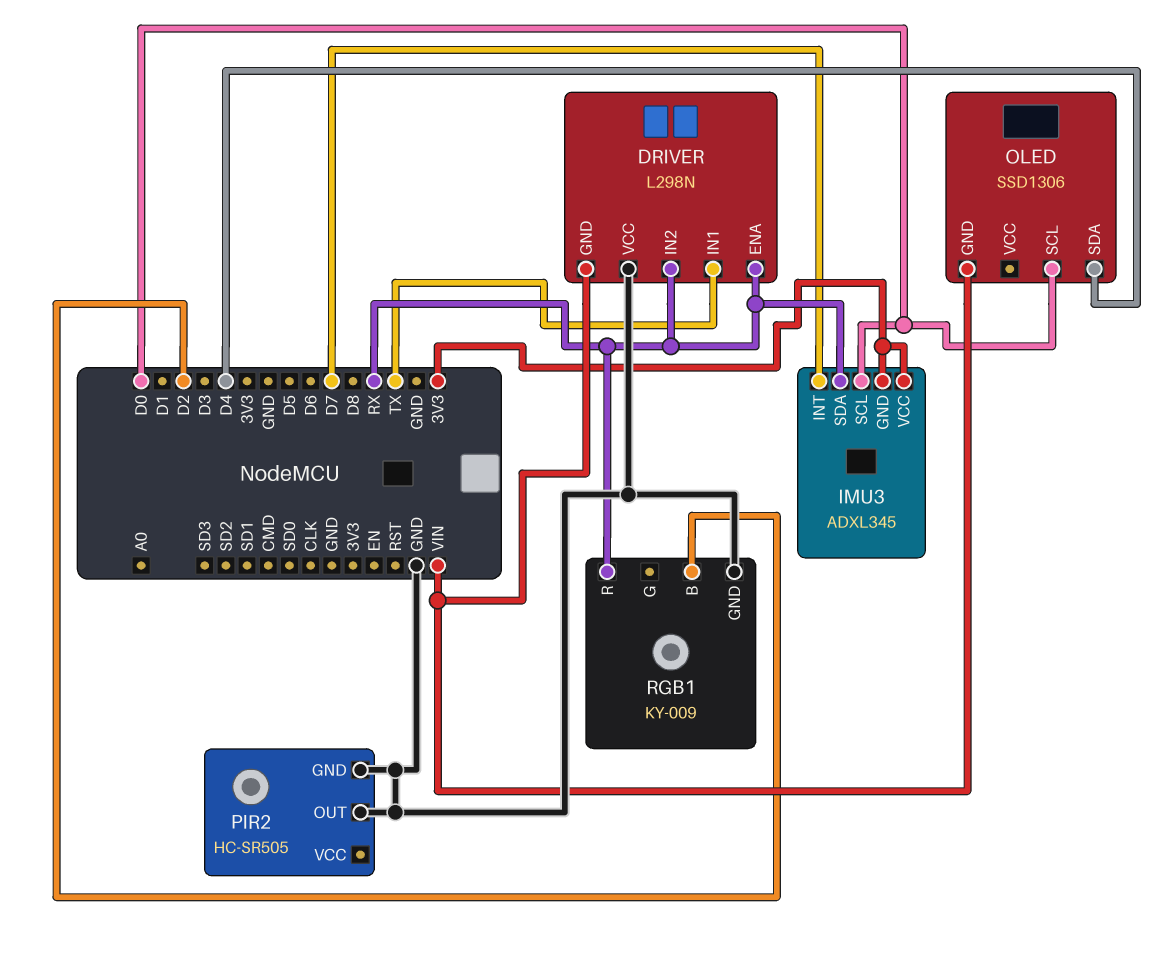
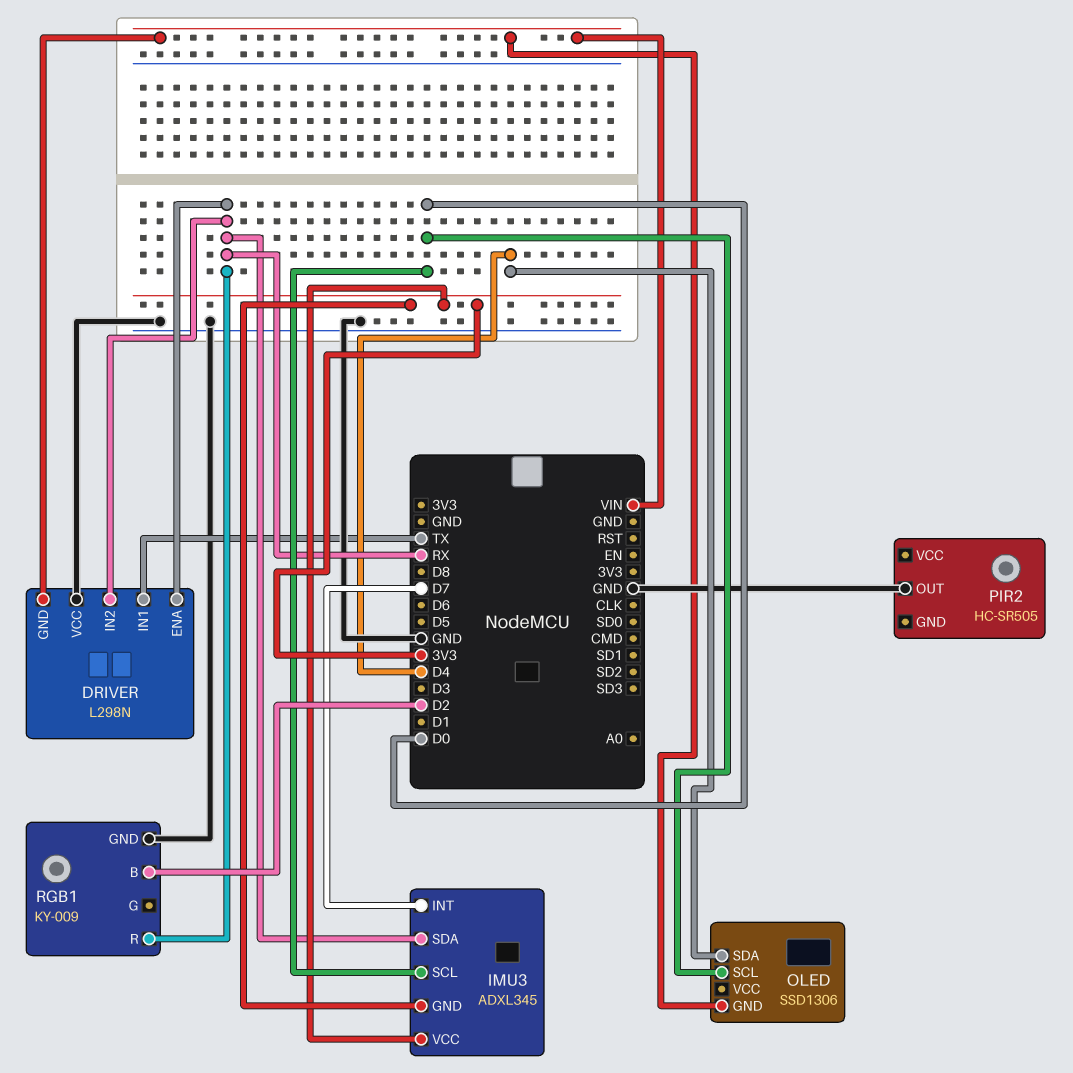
PIR2 pin GND: GND -> none

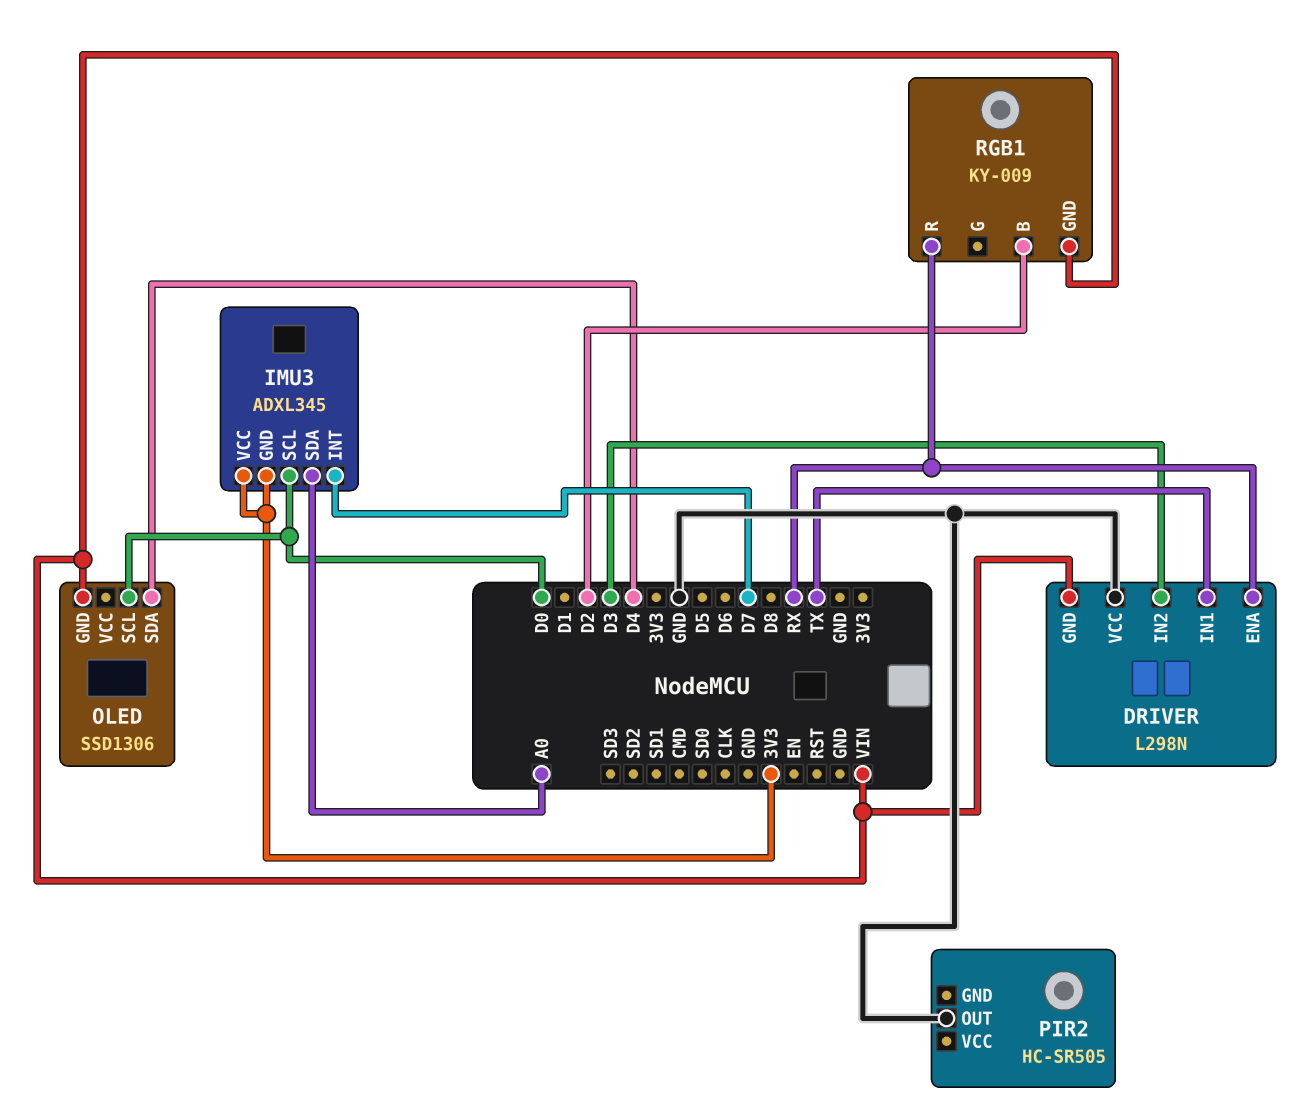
DRIVER pin IN2: RX -> D3
IMU3 pin SDA: RX -> A0
RGB1 pin GND: GND -> VIN

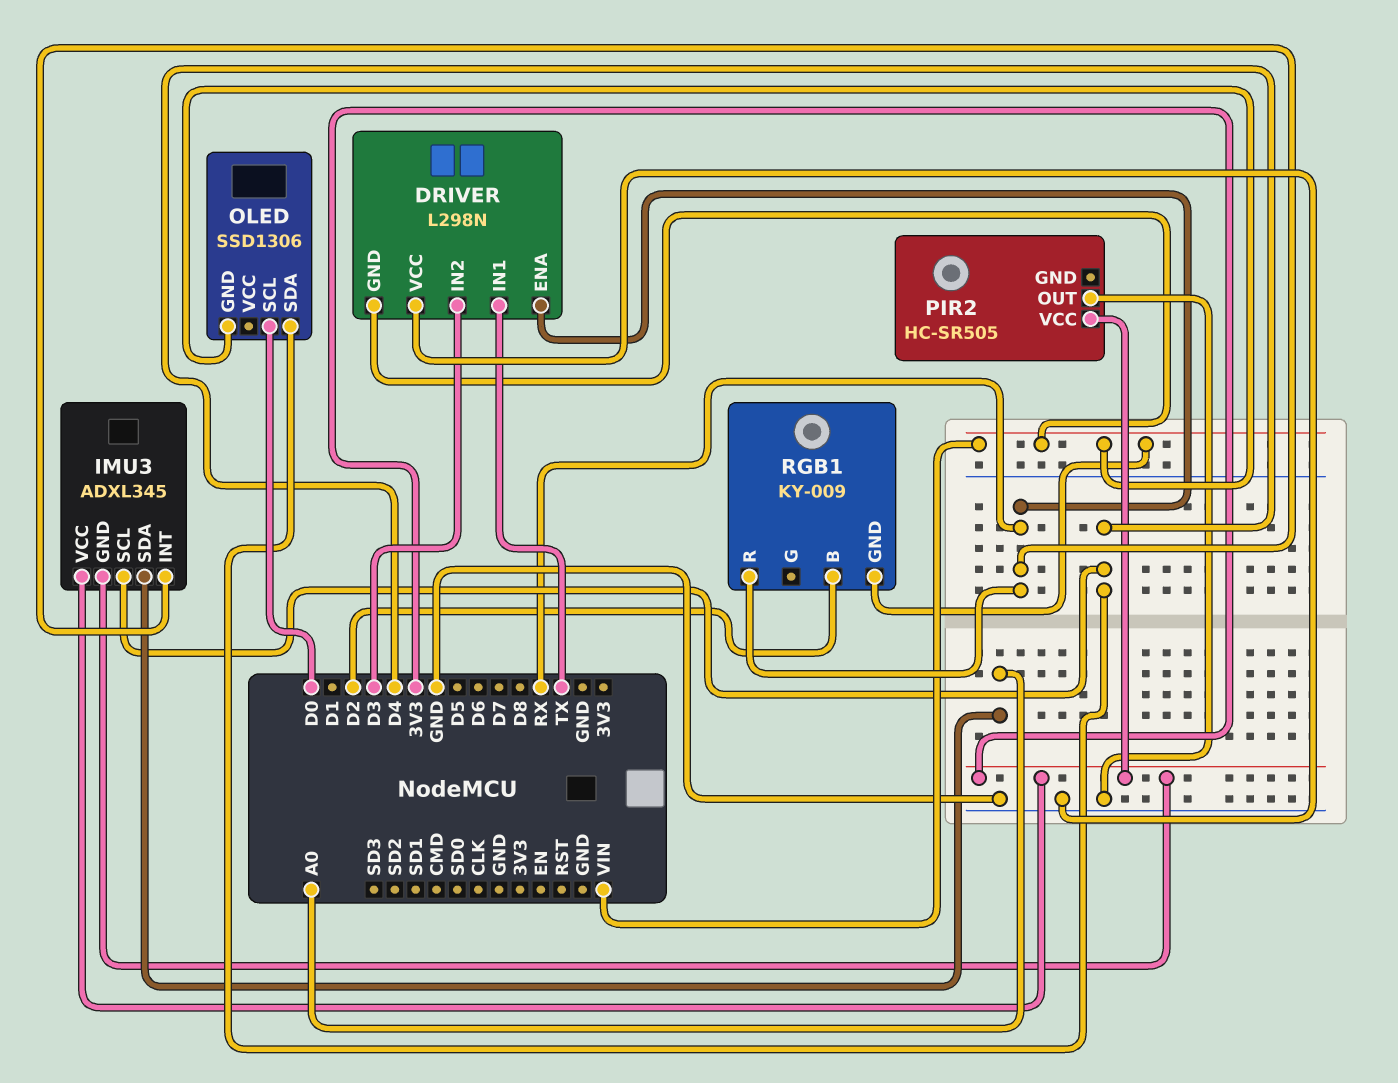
IMU3 pin INT: D7 -> RX
IMU3 pin SCL: D0 -> D4
PIR2 pin VCC: none -> 3V3

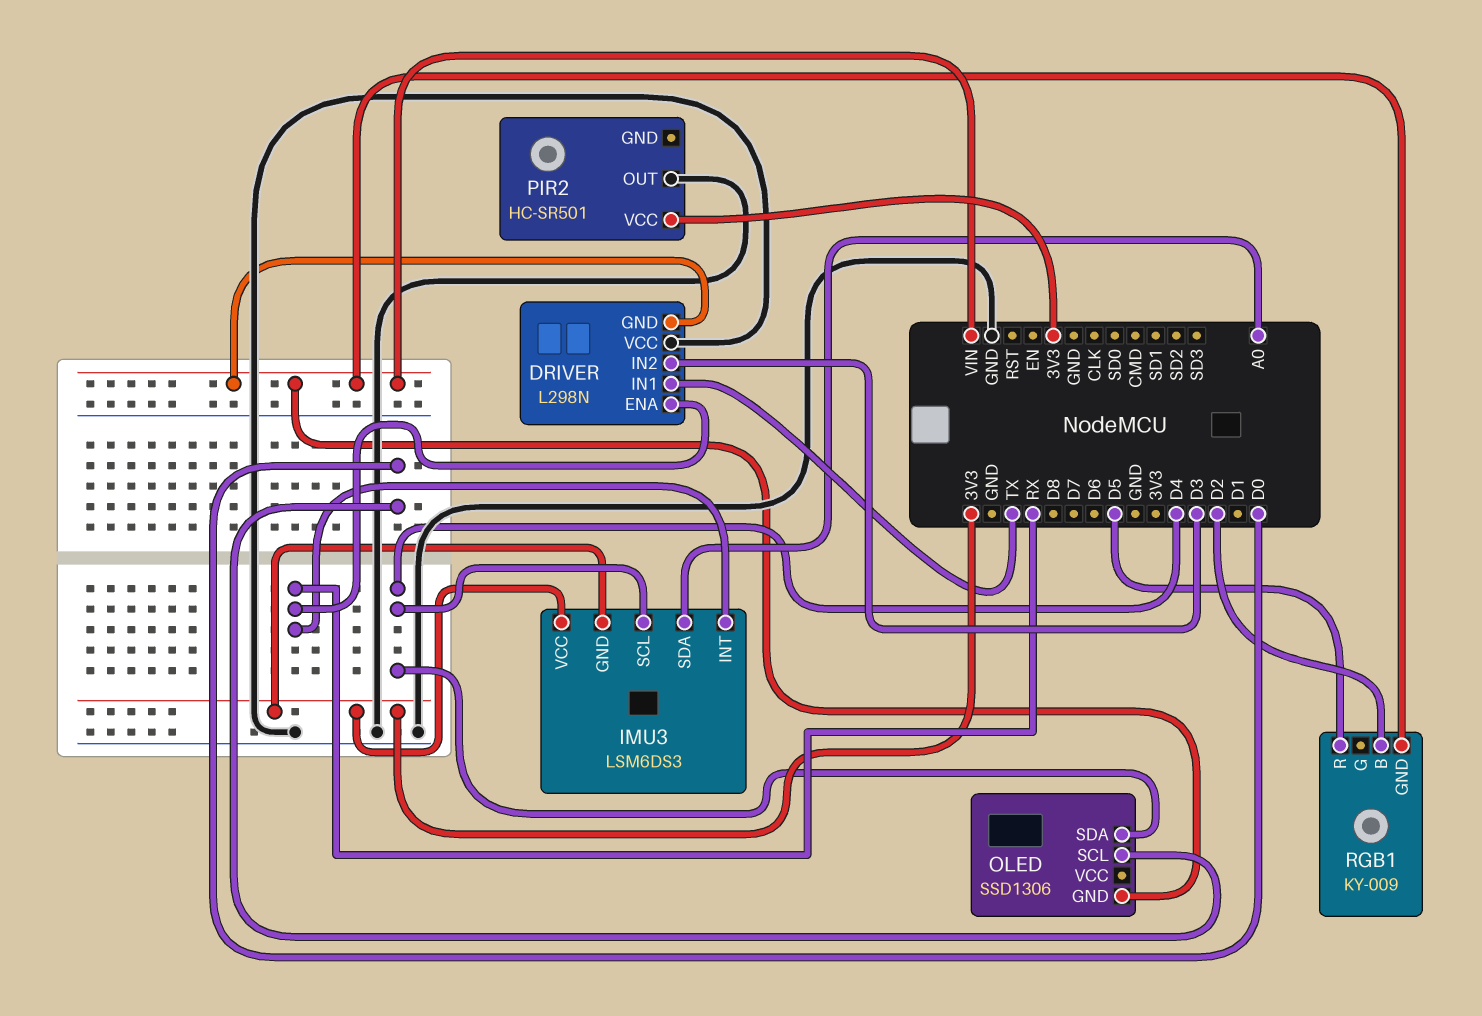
IMU3: ADXL345 -> LSM6DS3
PIR2: HC-SR505 -> HC-SR501
RGB1 pin R: RX -> D5

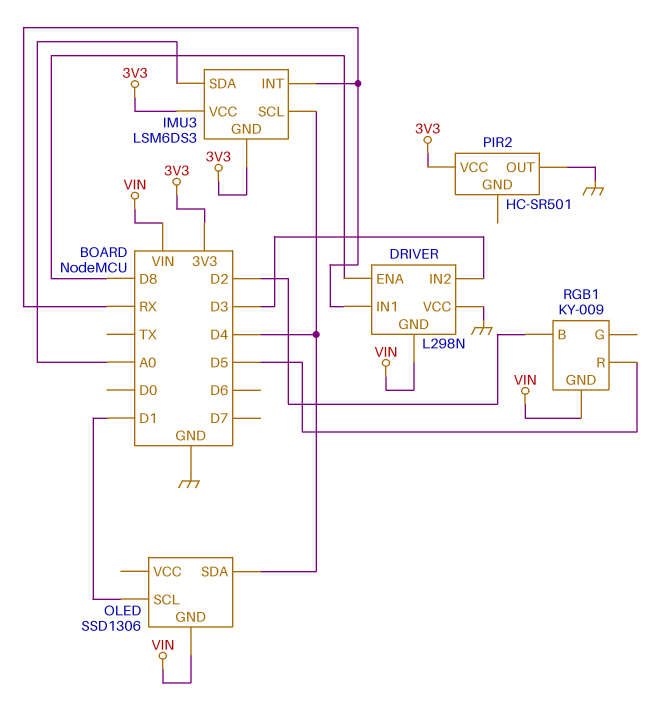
DRIVER pin ENA: RX -> D8
DRIVER pin IN1: TX -> RX
OLED pin SCL: D0 -> D1

